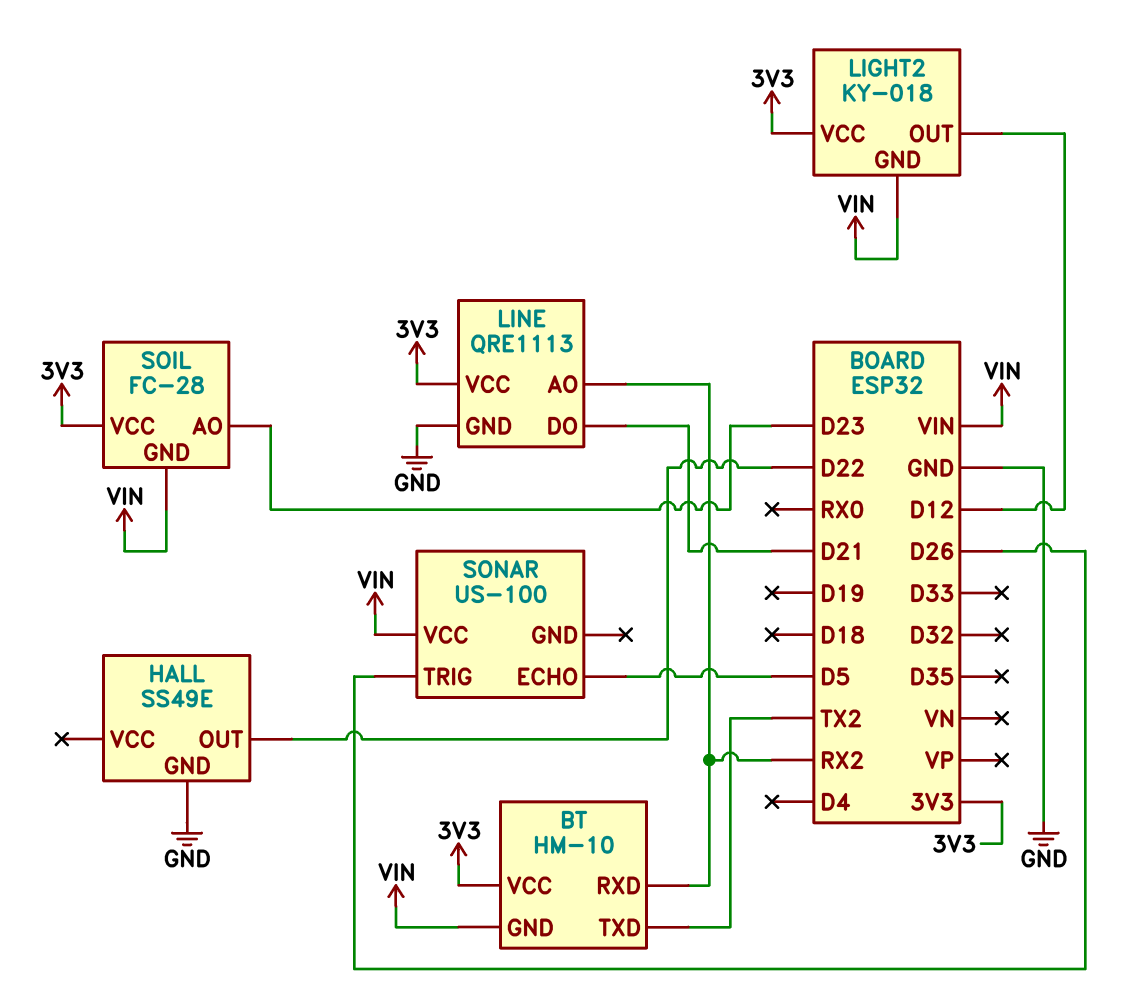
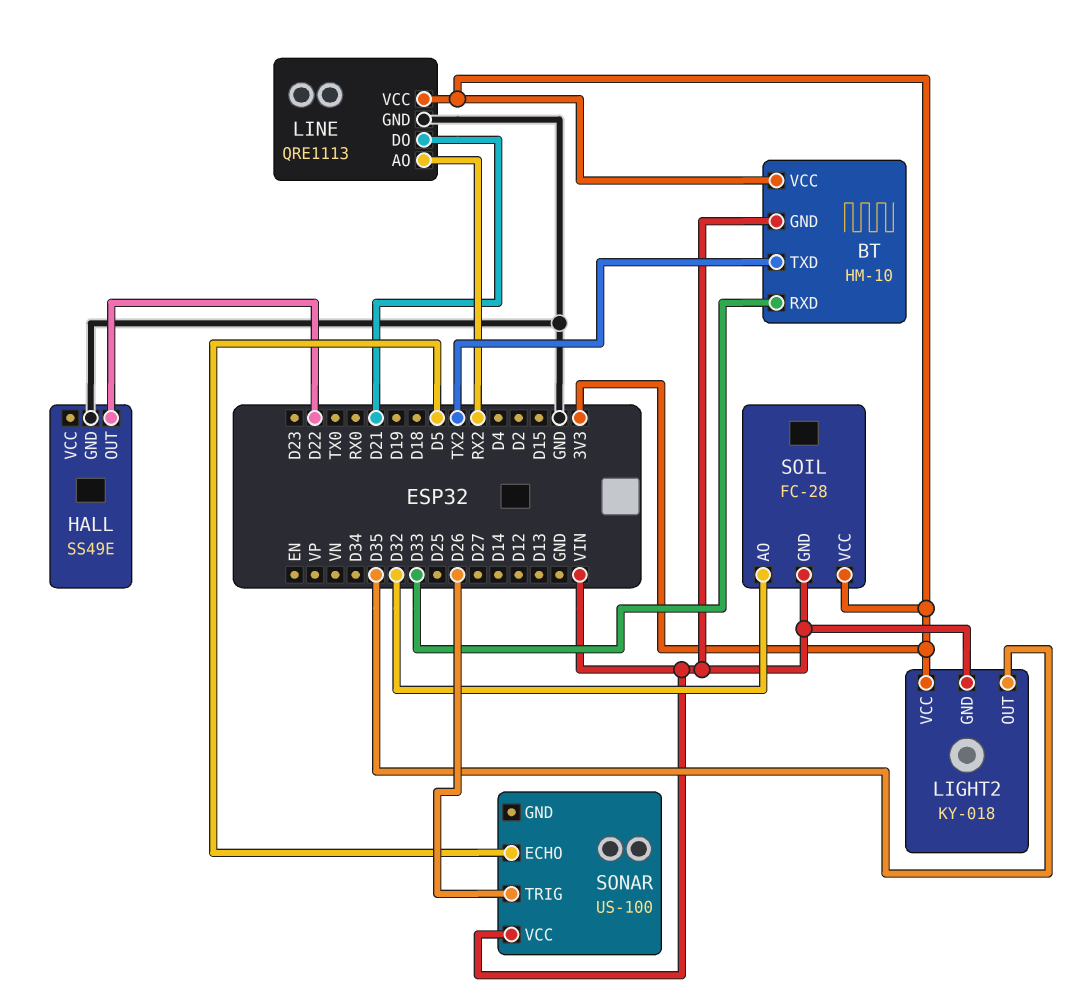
BT pin RXD: RX2 -> D33
LIGHT2 pin OUT: D12 -> D35
SOIL pin AO: D23 -> D32

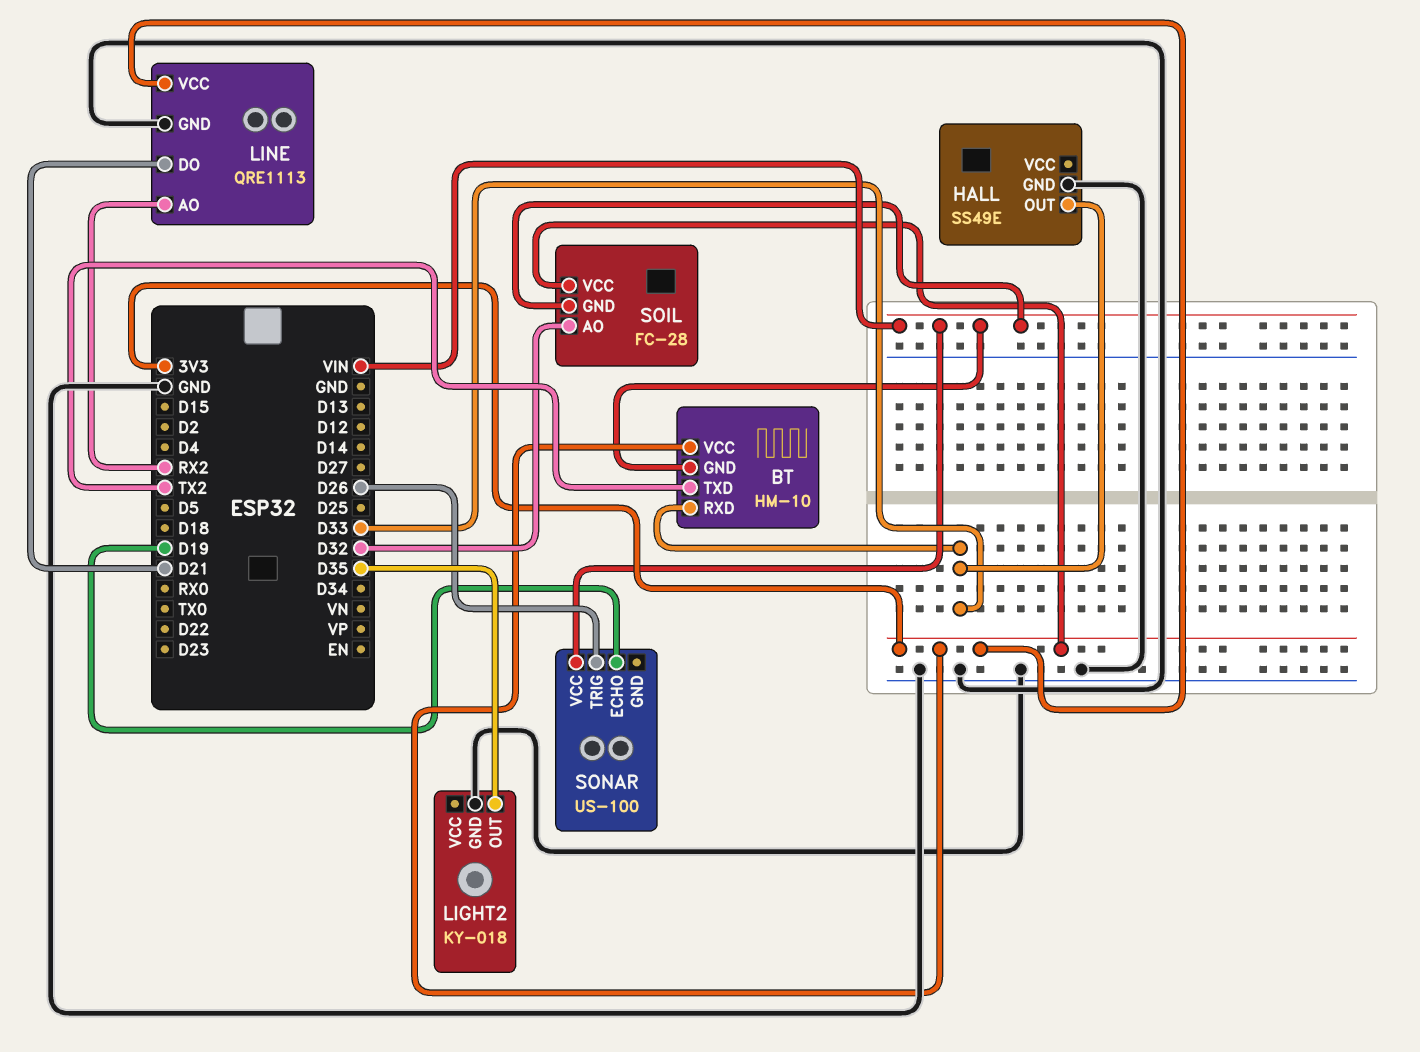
HALL pin OUT: D22 -> D33
LIGHT2 pin GND: VIN -> GND
LIGHT2 pin VCC: 3V3 -> none
SONAR pin ECHO: D5 -> D19

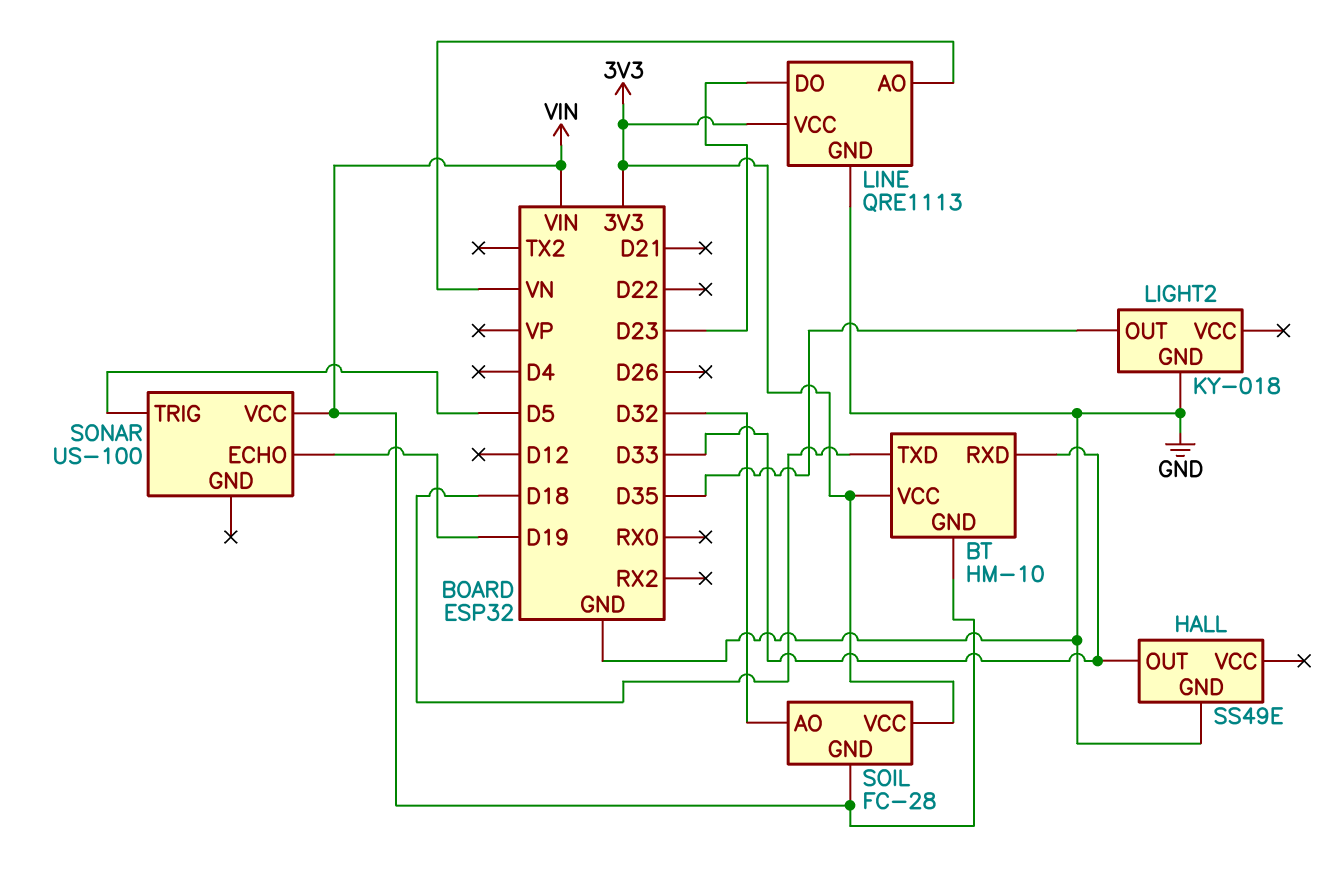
BT pin TXD: TX2 -> D18
LINE pin AO: RX2 -> VN
LINE pin DO: D21 -> D23
SONAR pin TRIG: D26 -> D5

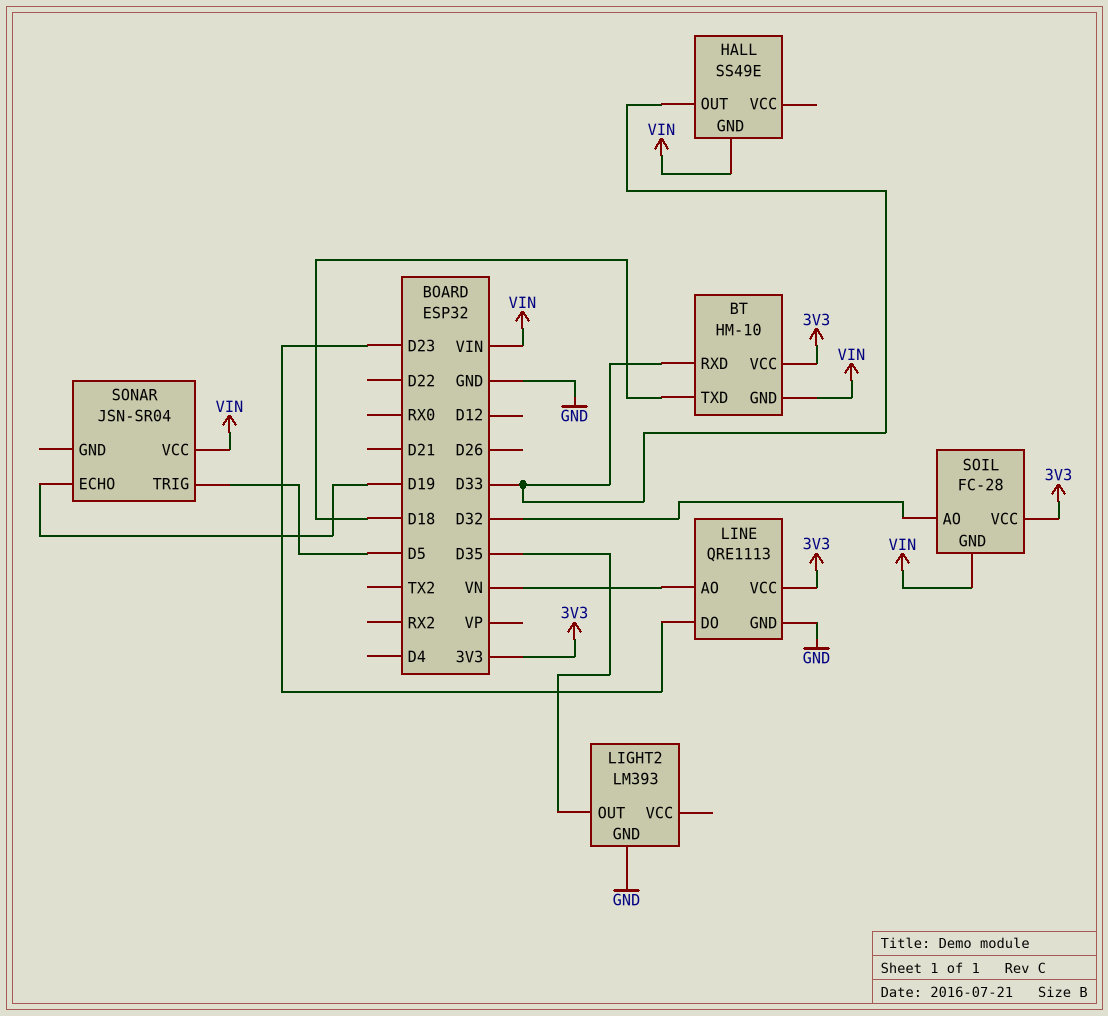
HALL pin GND: GND -> VIN
LIGHT2: KY-018 -> LM393
SONAR: US-100 -> JSN-SR04

